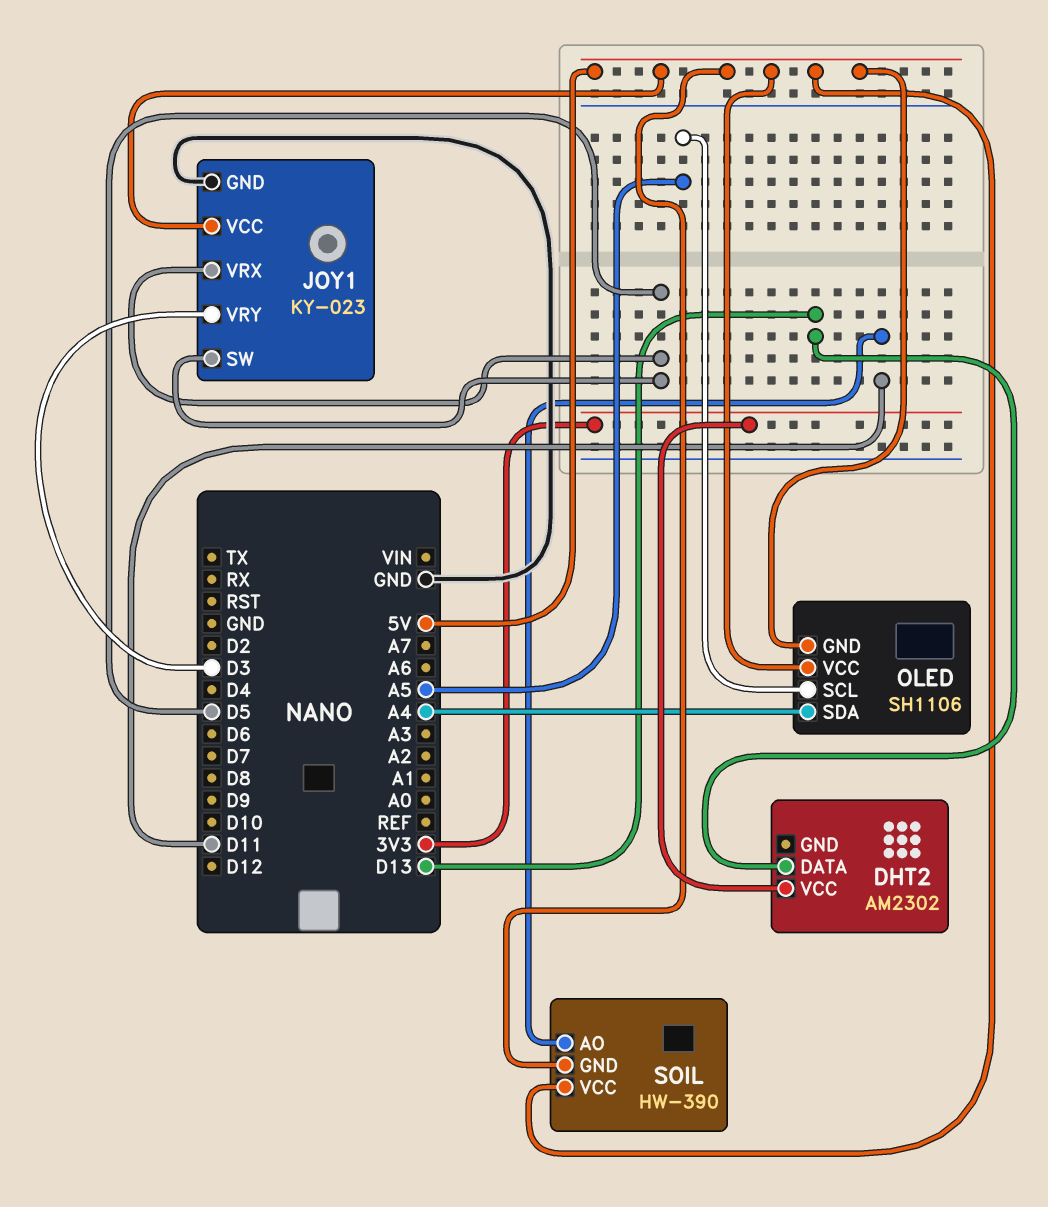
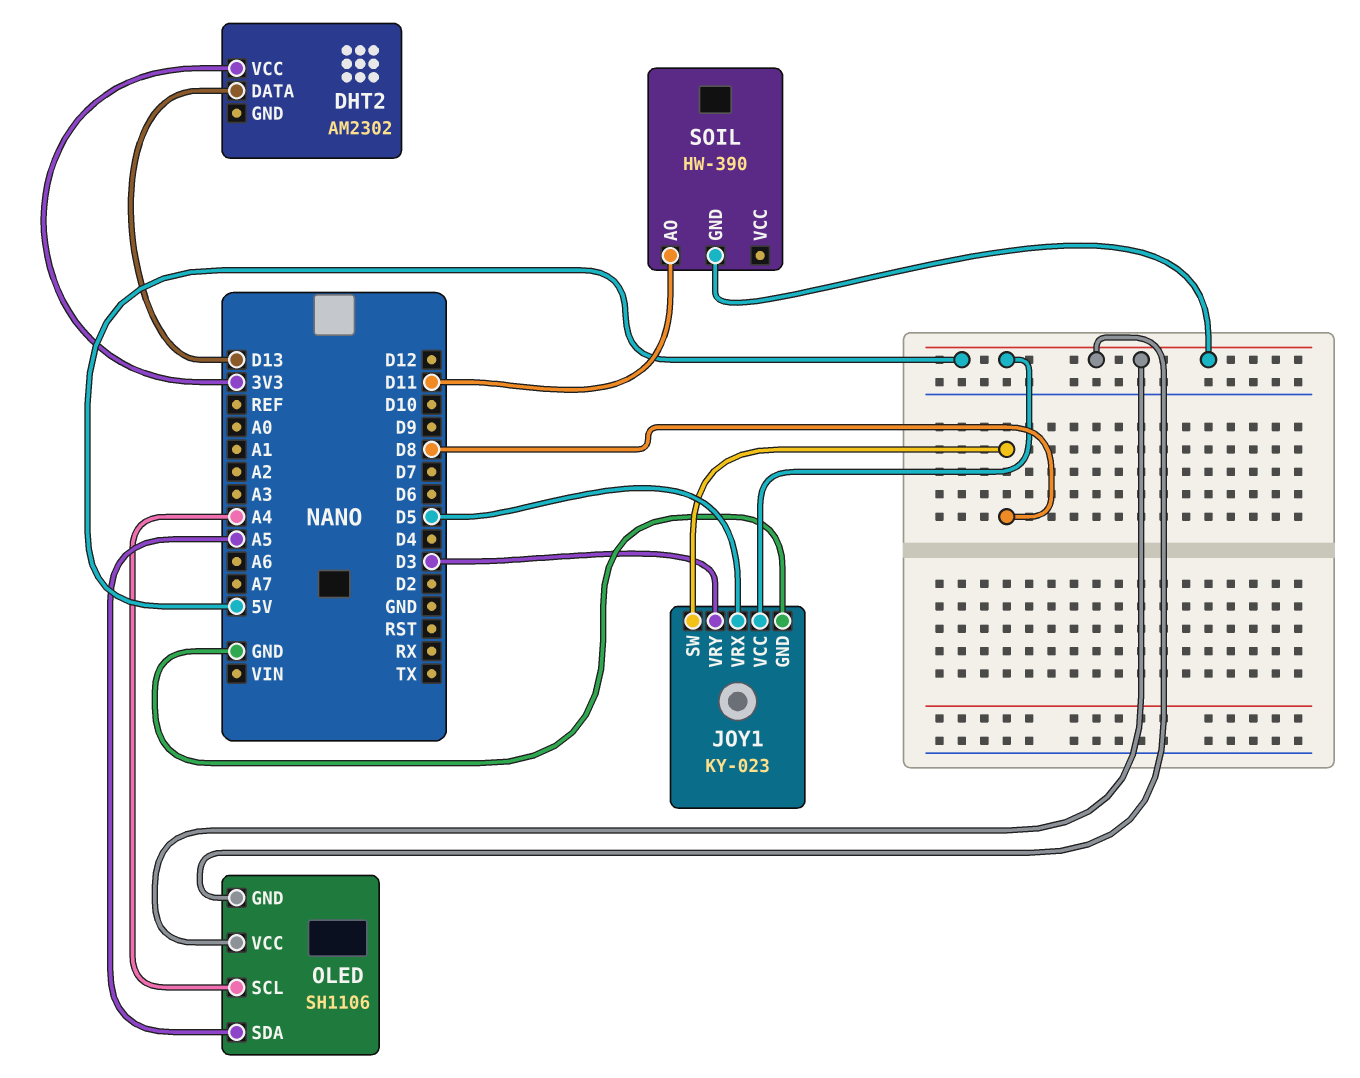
JOY1 pin SW: D5 -> D8
OLED pin SCL: A5 -> A4
OLED pin SDA: A4 -> A5
SOIL pin VCC: 5V -> none

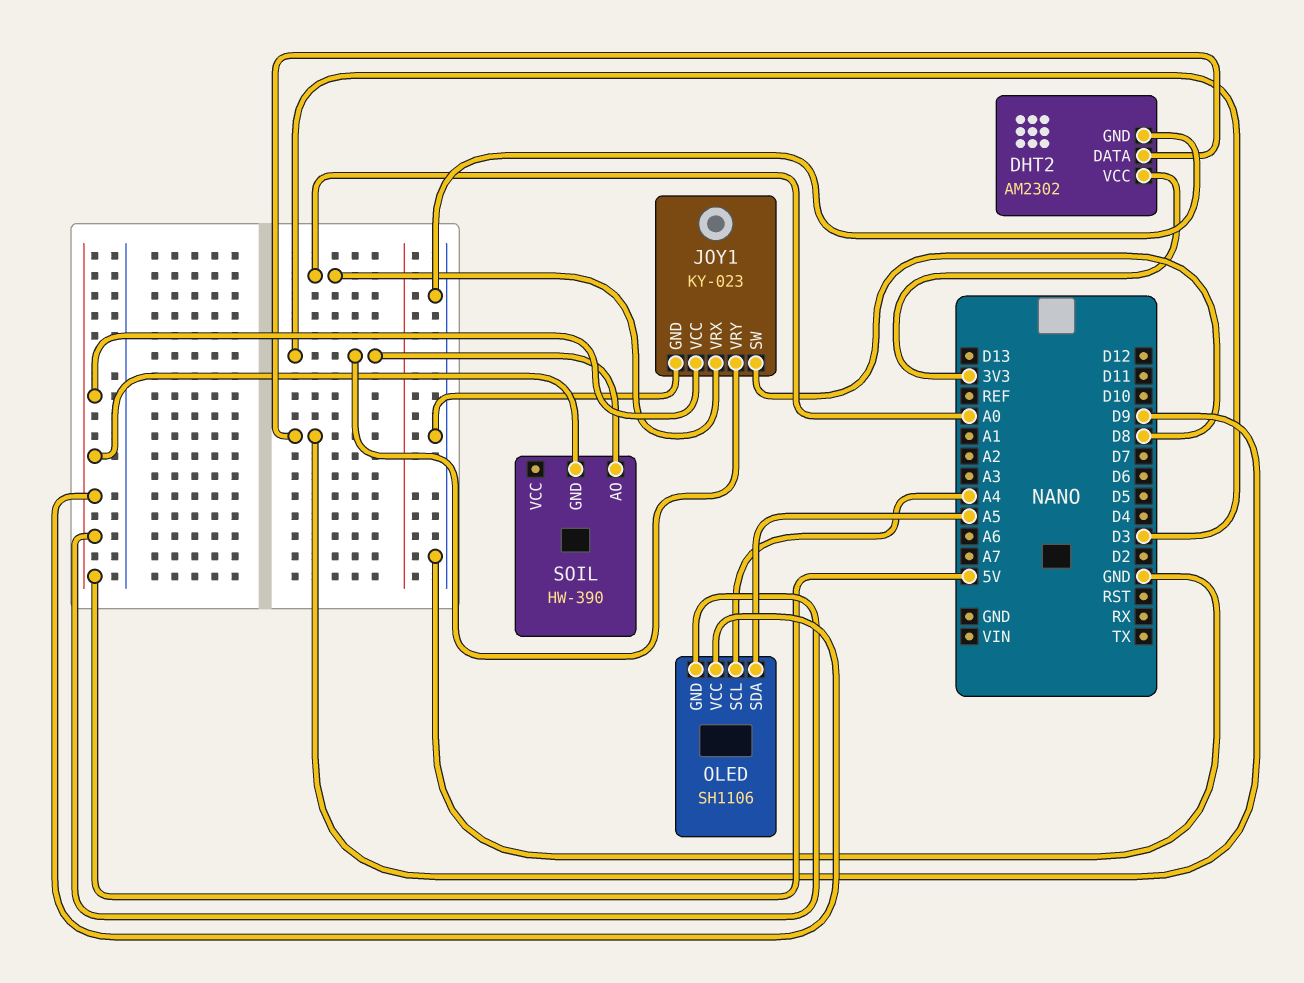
DHT2 pin DATA: D13 -> D9
DHT2 pin GND: none -> GND
JOY1 pin VRX: D5 -> A0
SOIL pin AO: D11 -> D3

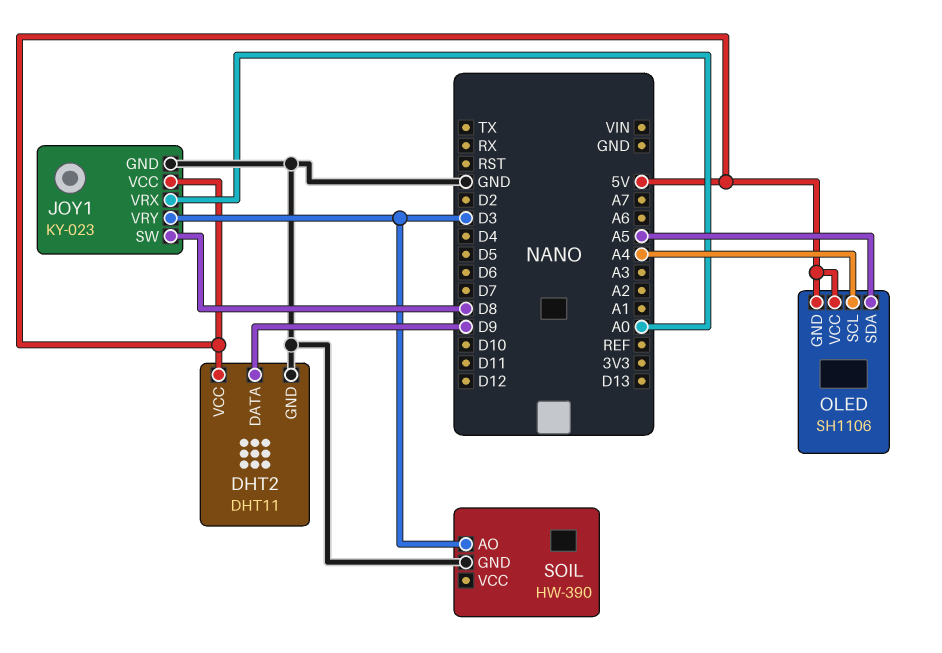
DHT2: AM2302 -> DHT11
DHT2 pin VCC: 3V3 -> 5V
SOIL pin GND: 5V -> GND

